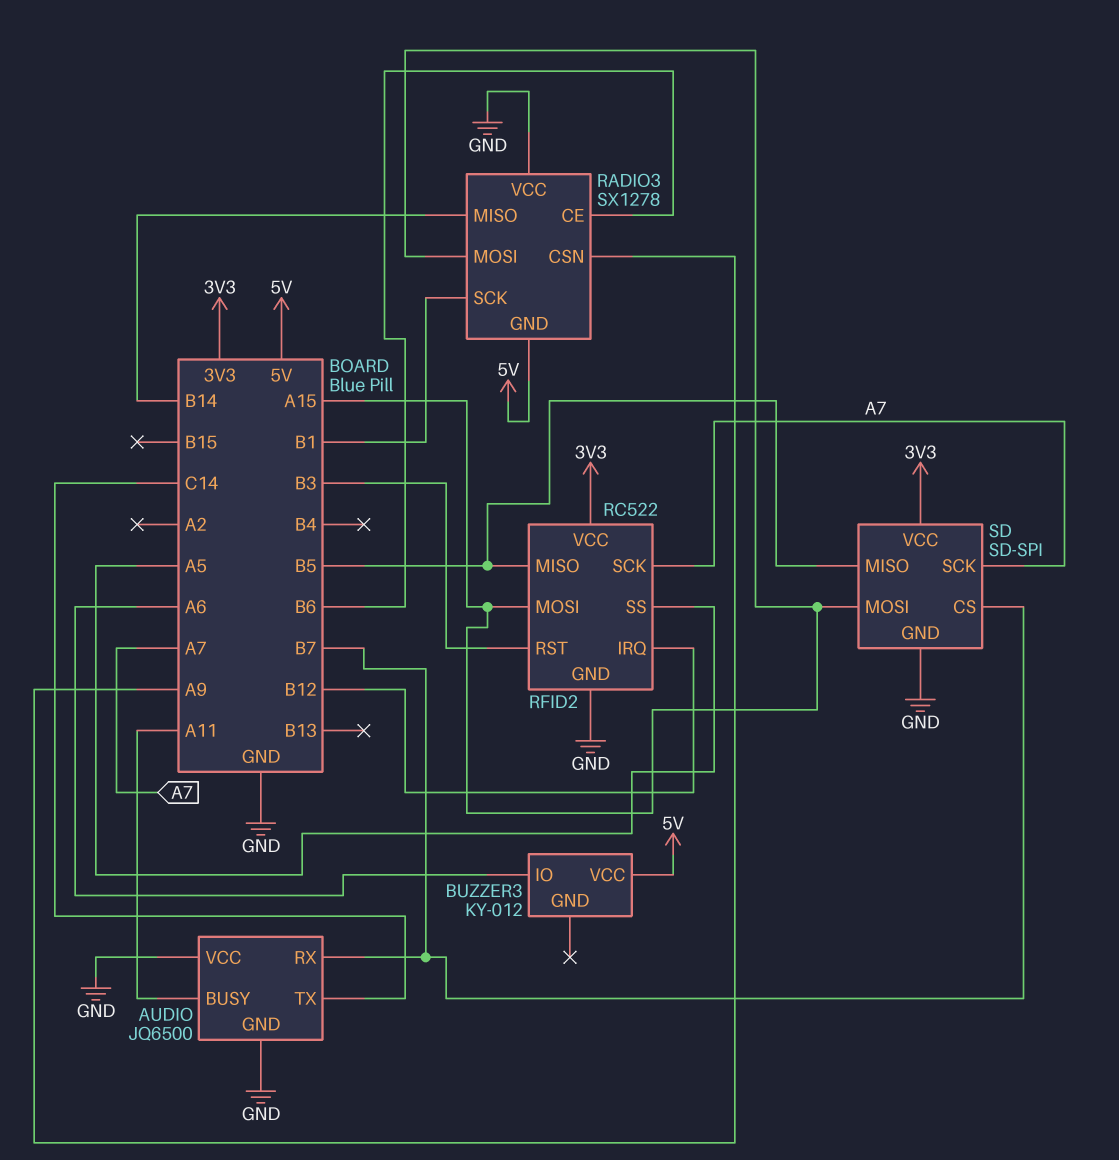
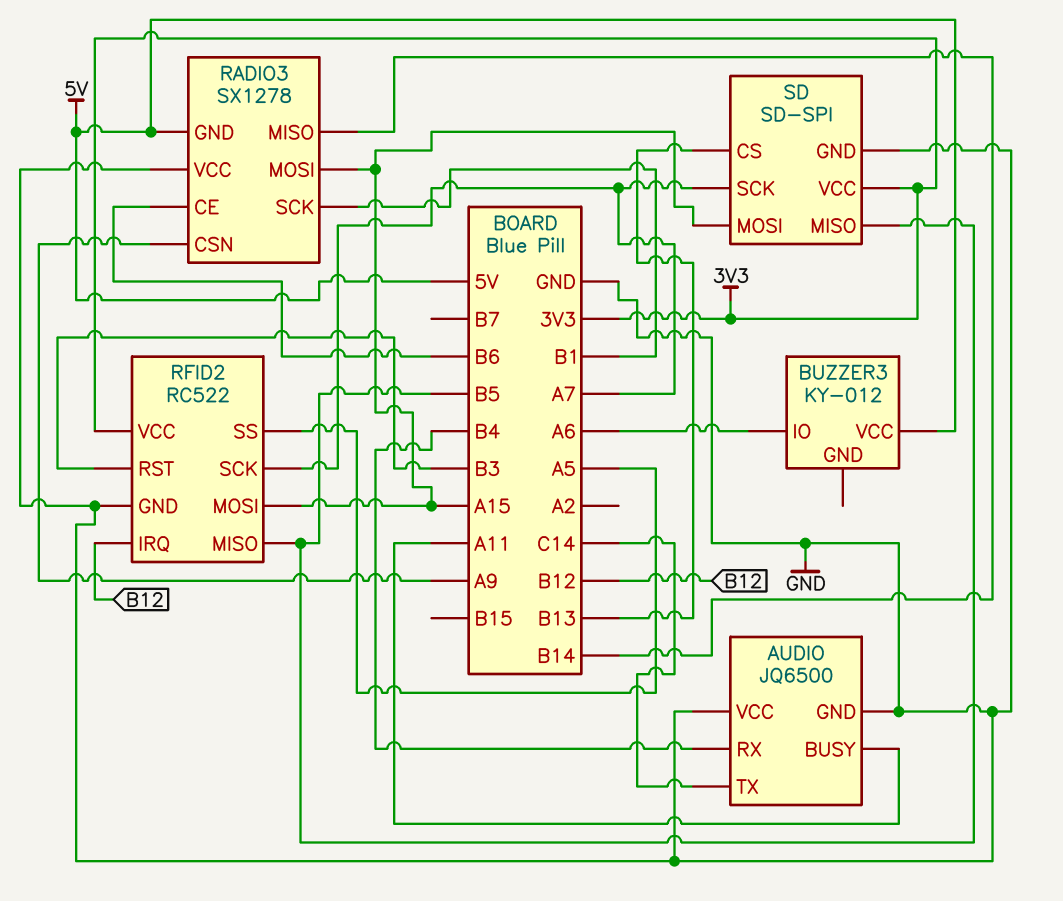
AUDIO pin RX: B7 -> B4
SD pin CS: B7 -> B13

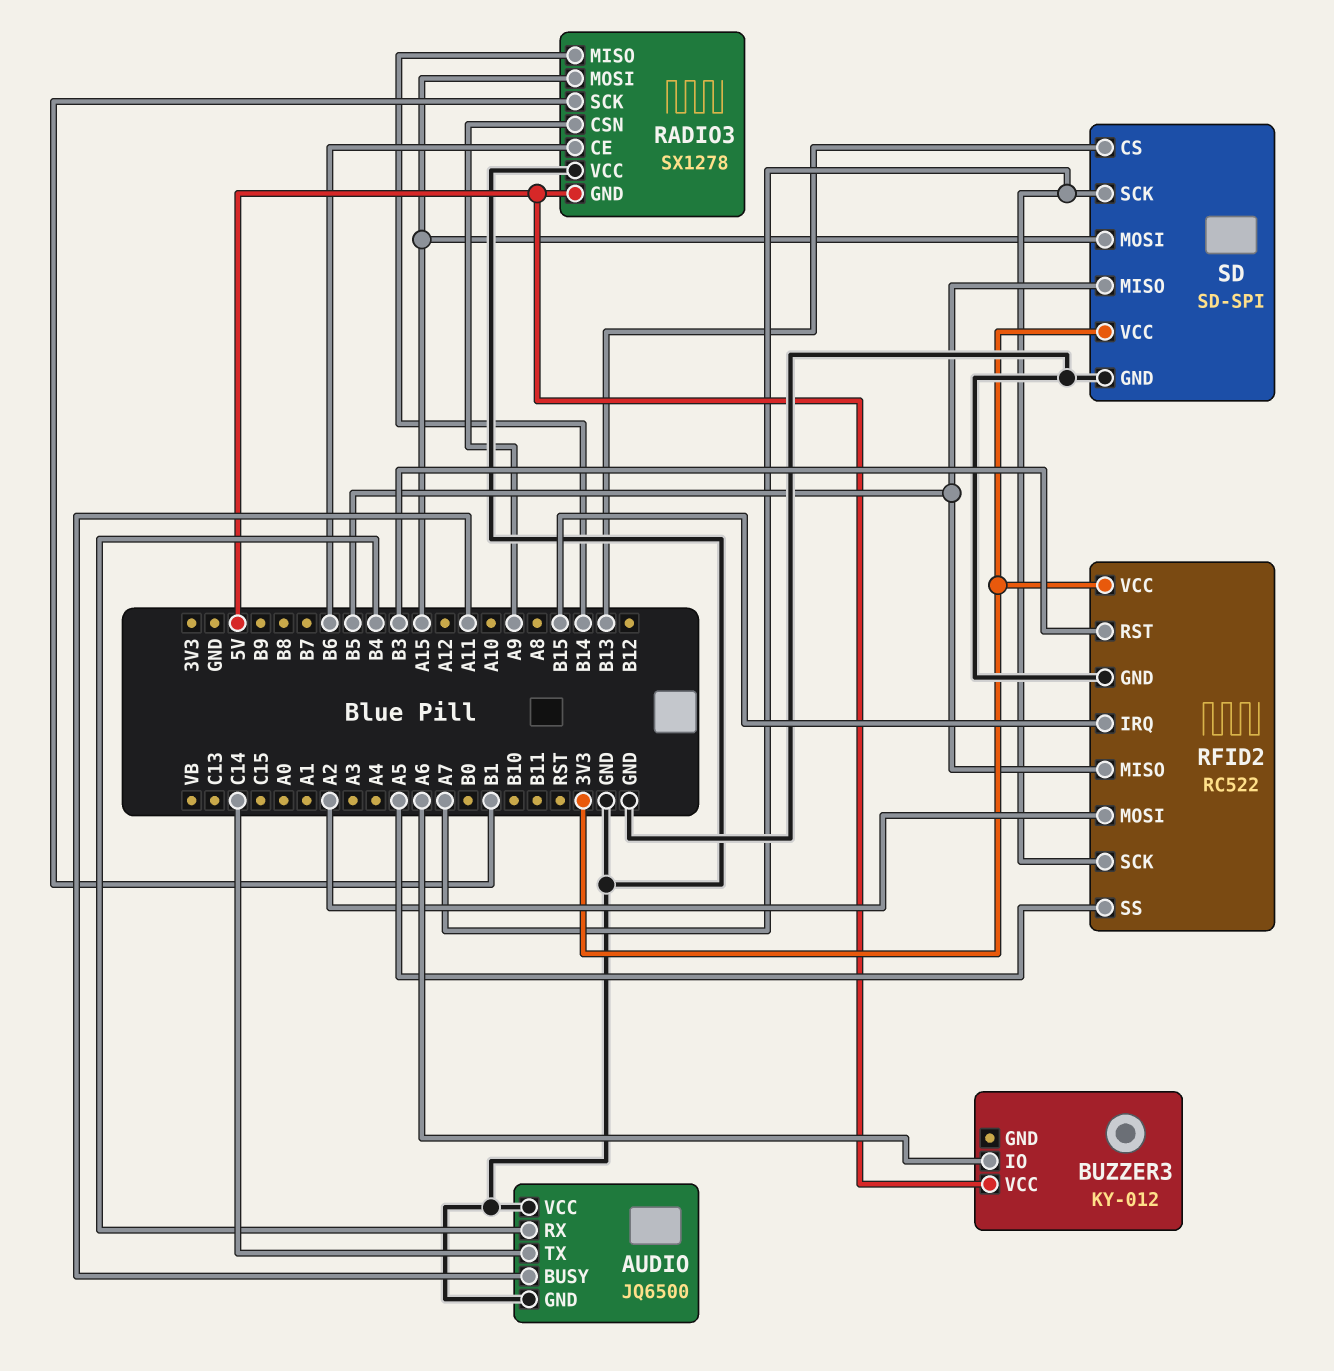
RFID2 pin IRQ: B12 -> B15
RFID2 pin MOSI: A15 -> A2

